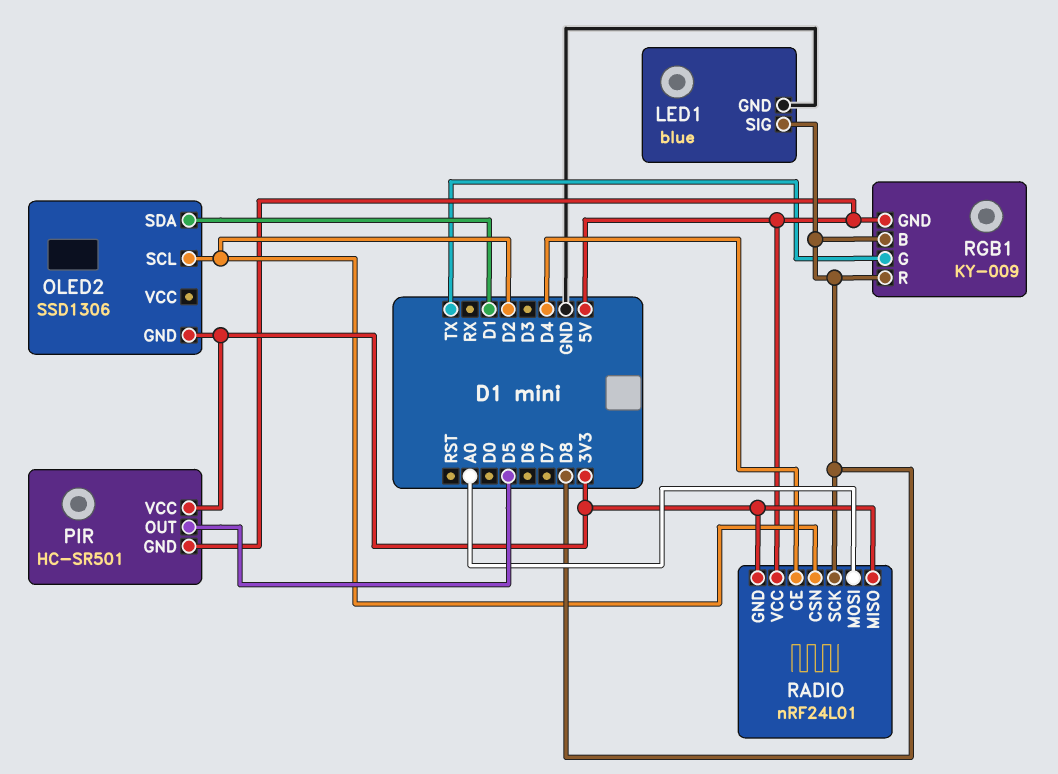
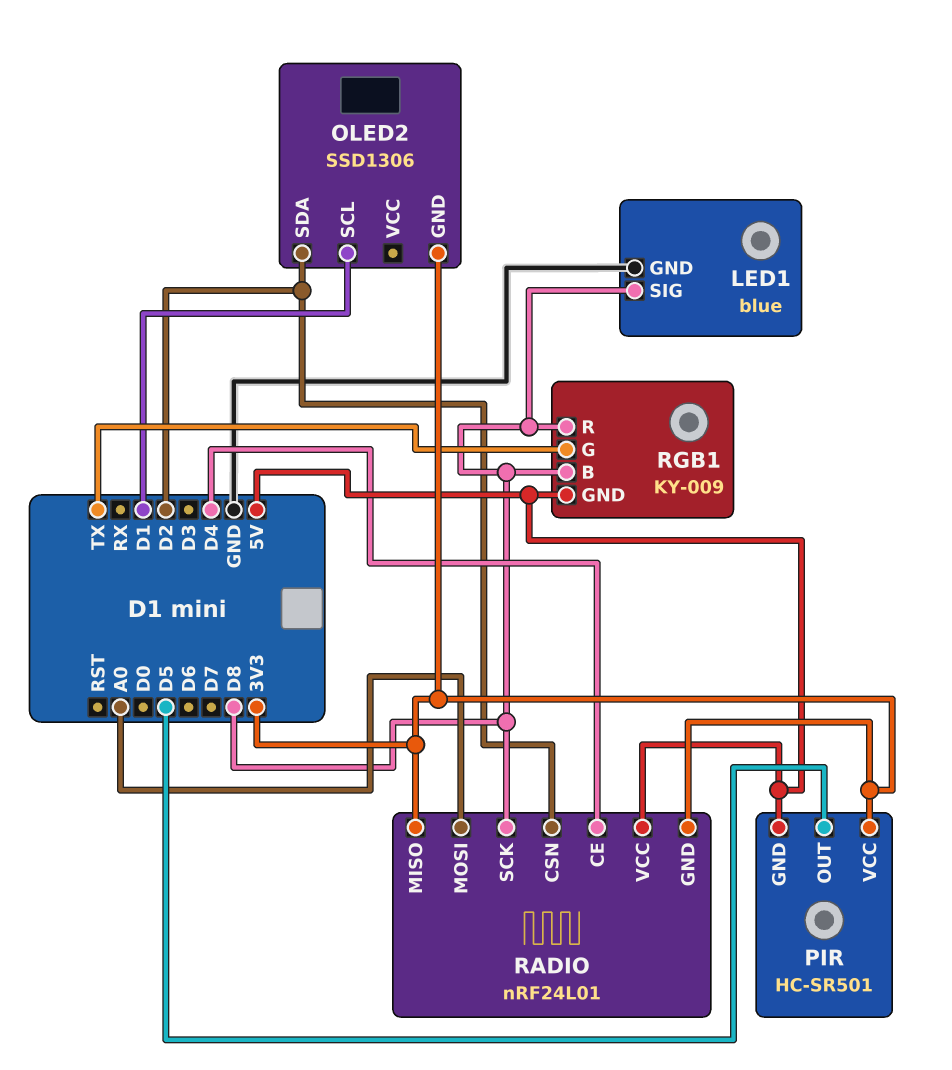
OLED2 pin SCL: D2 -> D1
OLED2 pin SDA: D1 -> D2

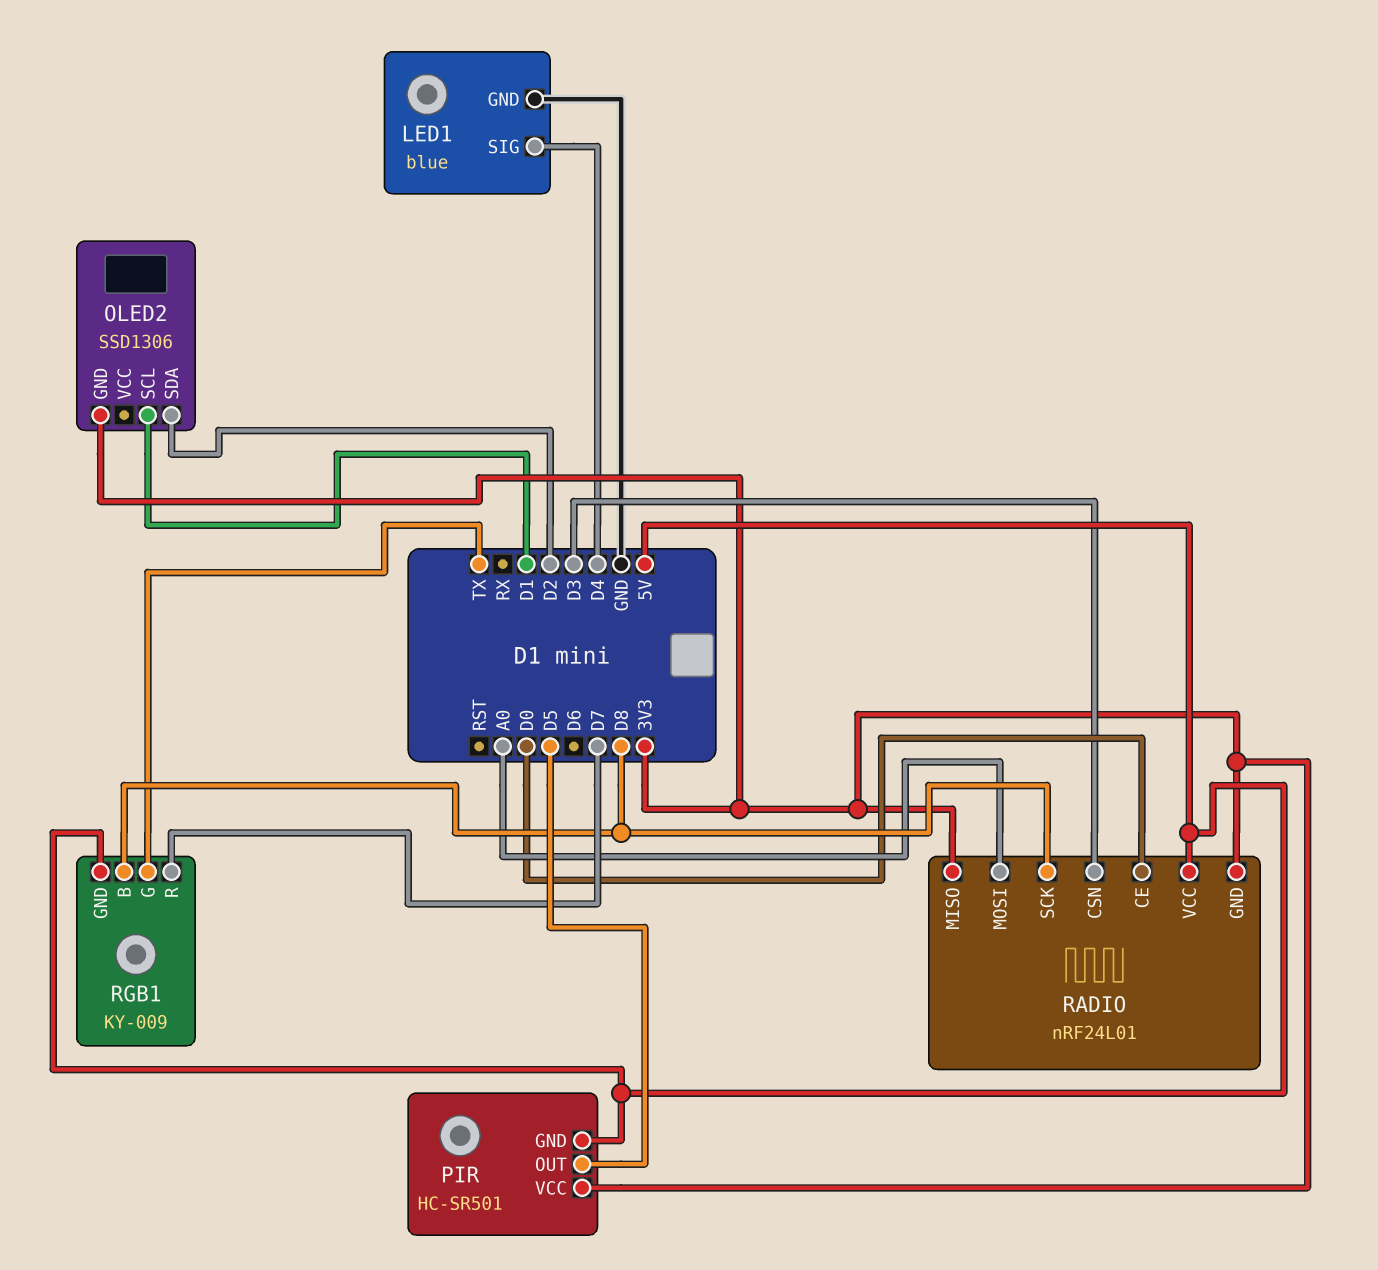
LED1 pin SIG: D8 -> D4
RADIO pin CE: D4 -> D0
RADIO pin CSN: D2 -> D3
RGB1 pin R: D8 -> D7

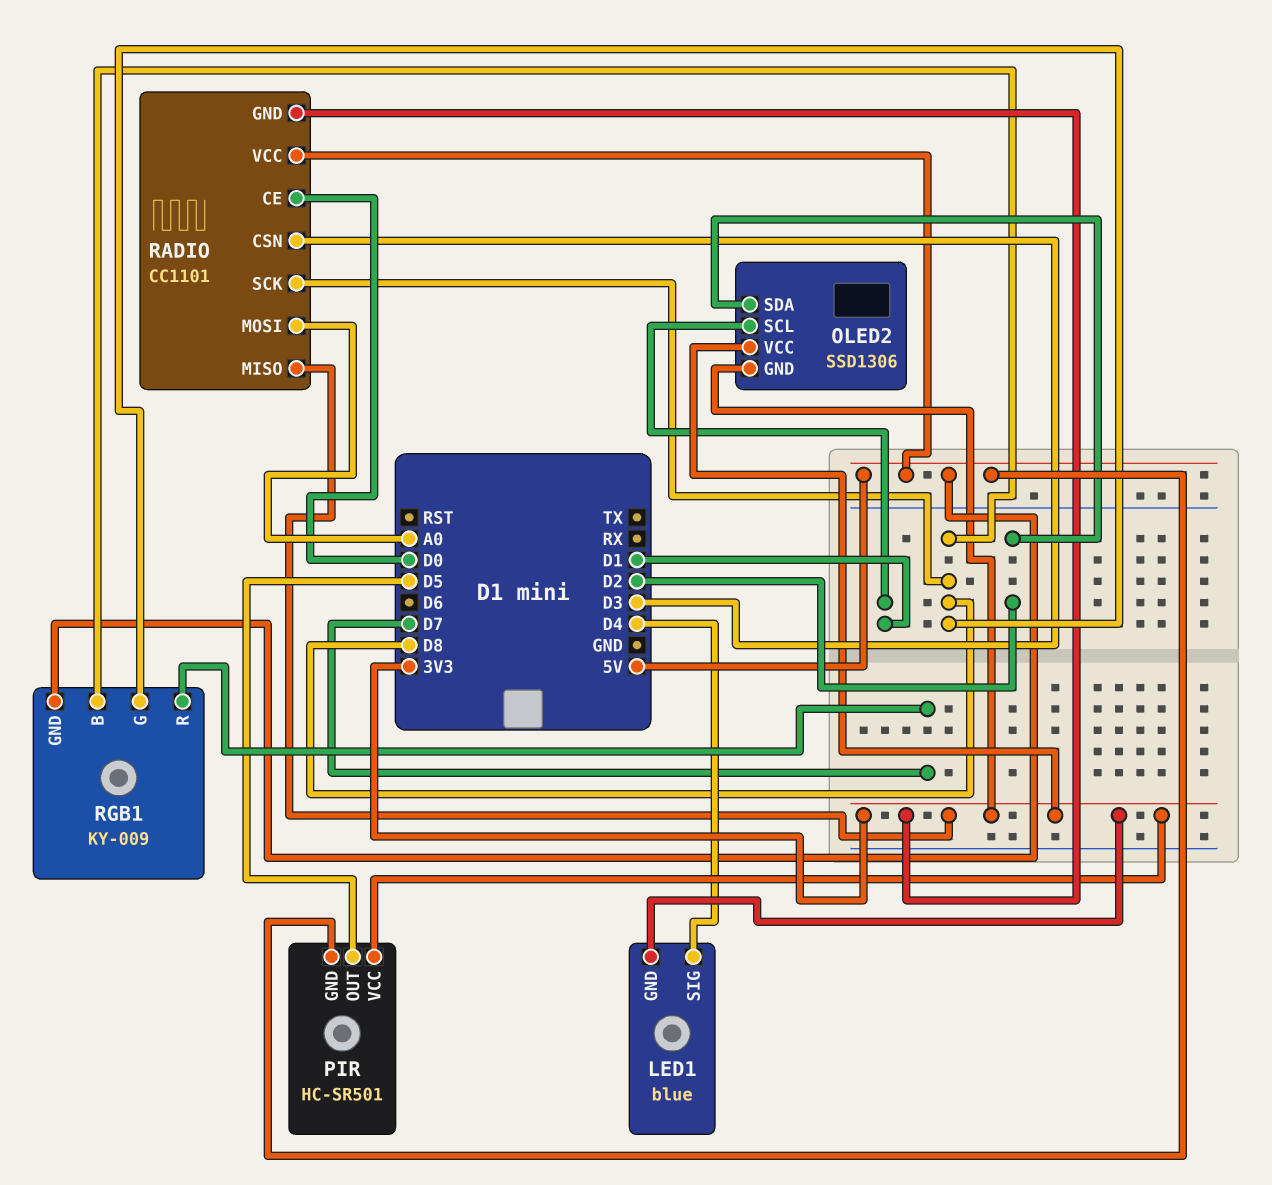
LED1 pin GND: GND -> 3V3
OLED2 pin VCC: none -> 3V3
RADIO: nRF24L01 -> CC1101
RGB1 pin G: TX -> D8

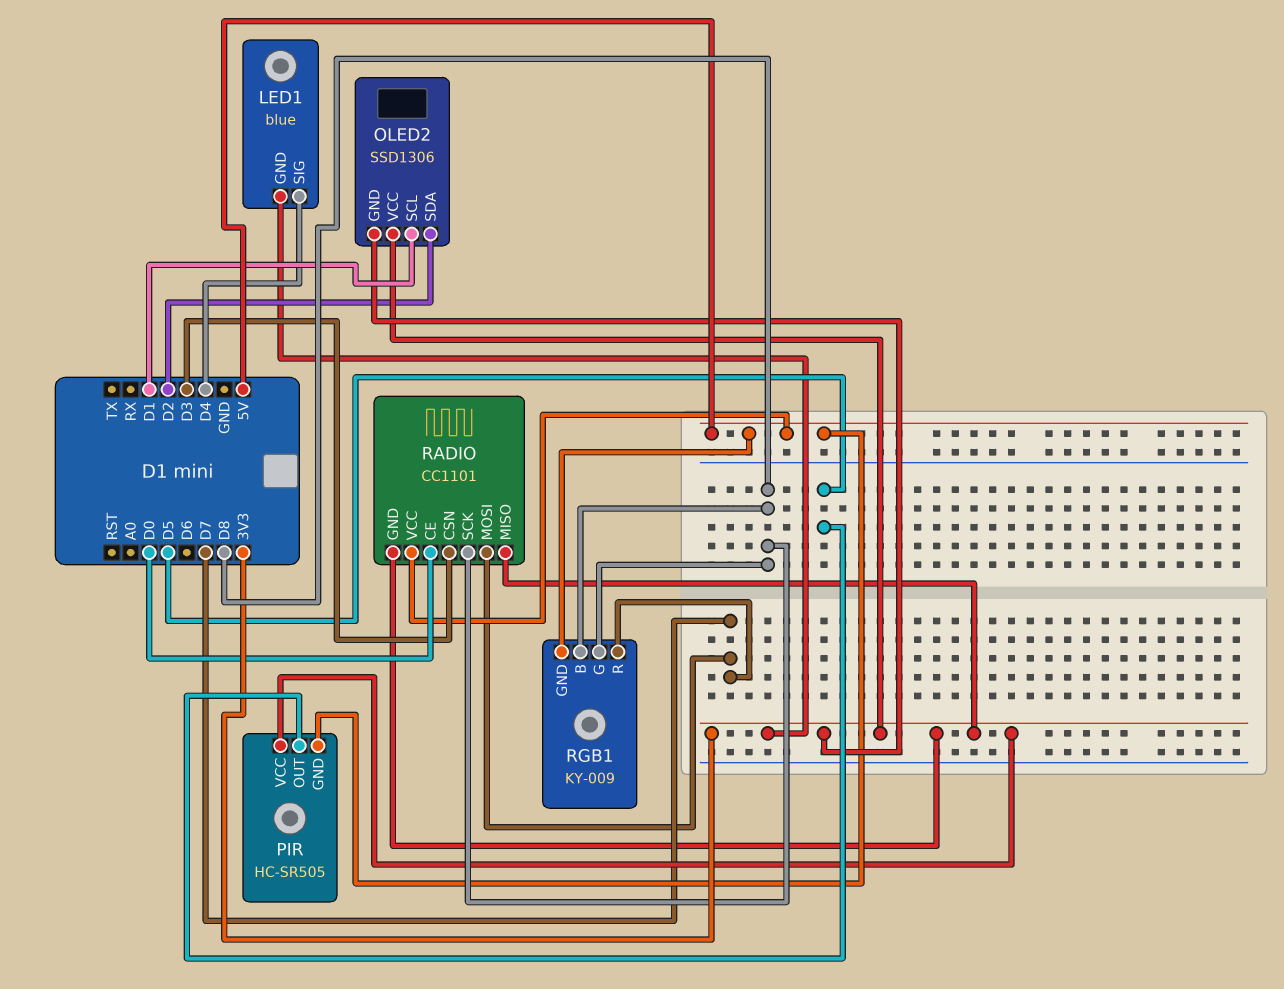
PIR: HC-SR501 -> HC-SR505
RADIO pin MOSI: A0 -> D7

